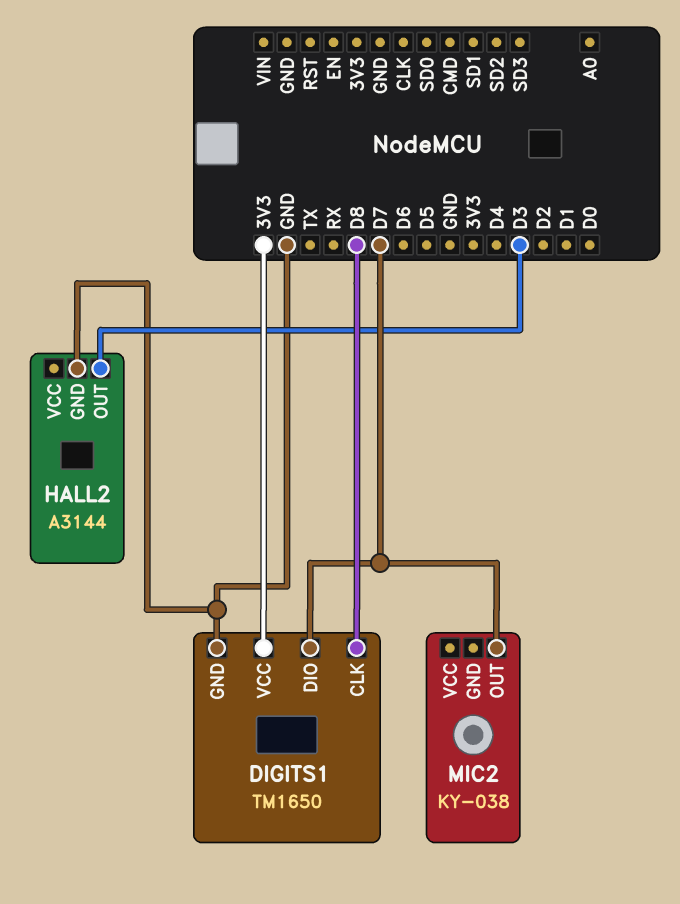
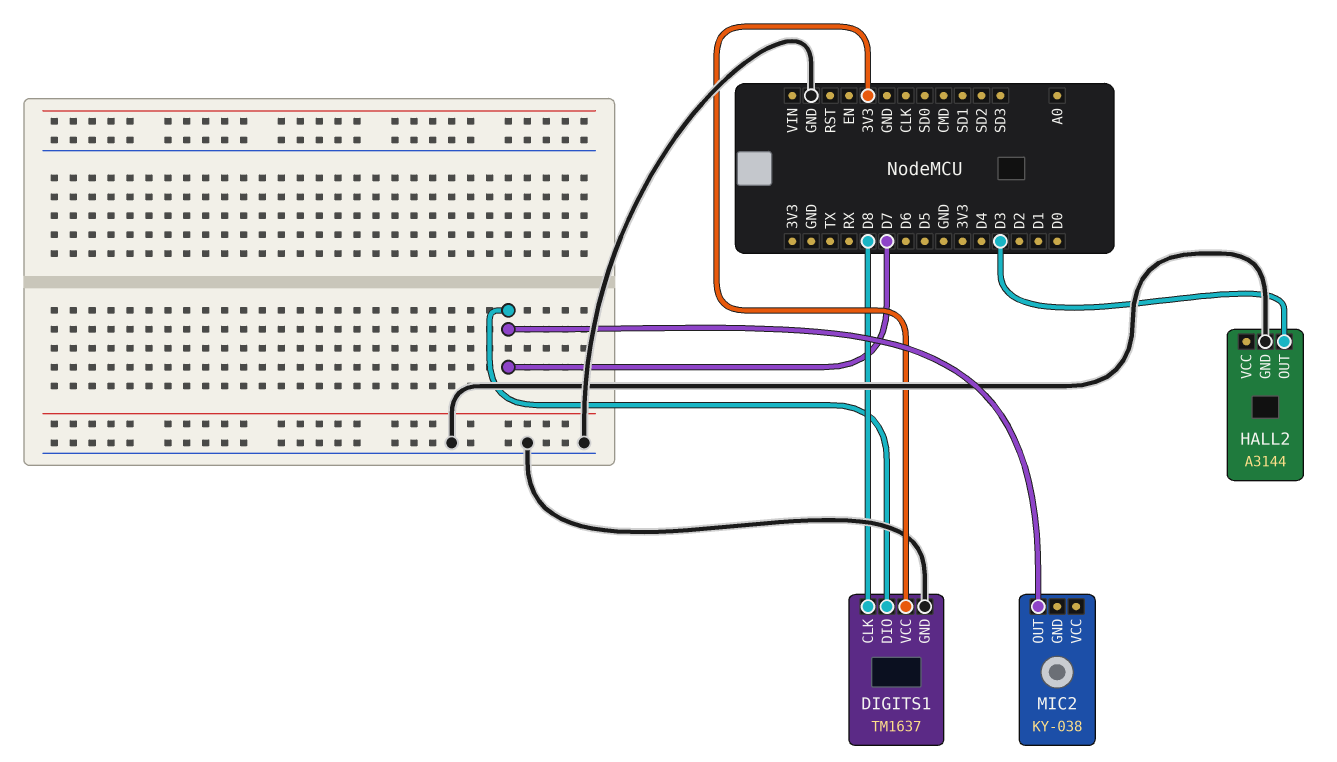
DIGITS1: TM1650 -> TM1637

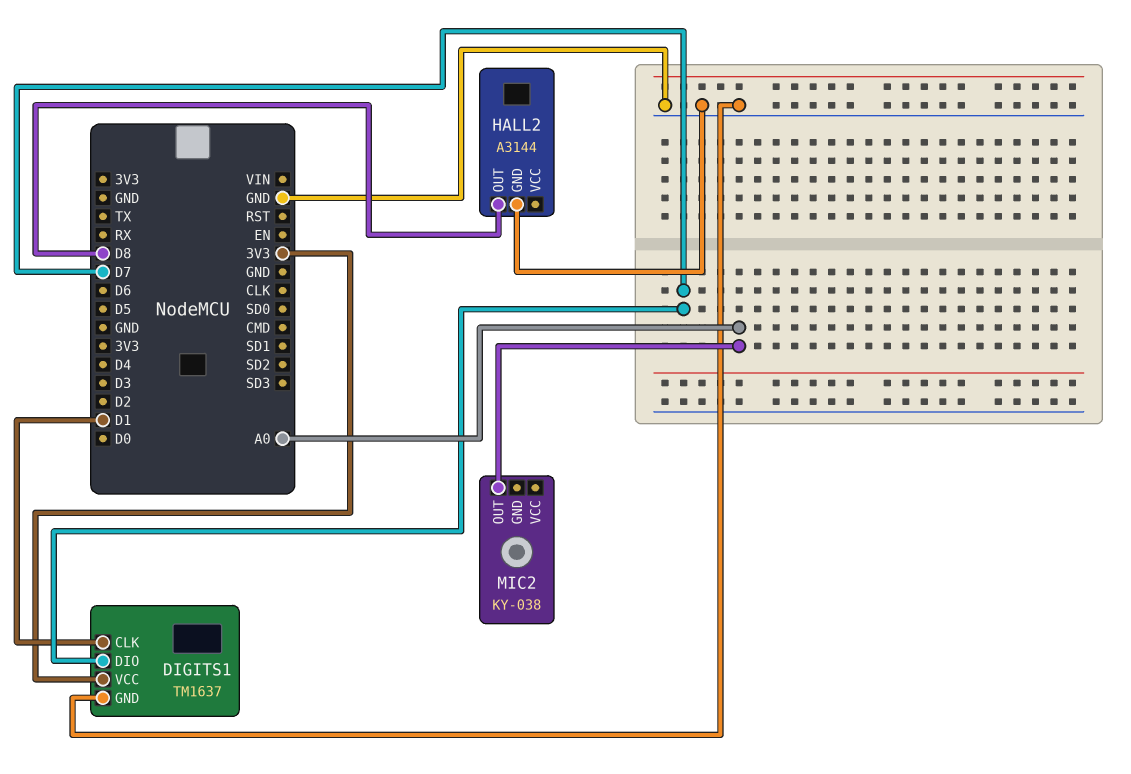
DIGITS1 pin CLK: D8 -> D1
HALL2 pin OUT: D3 -> D8
MIC2 pin OUT: D7 -> A0

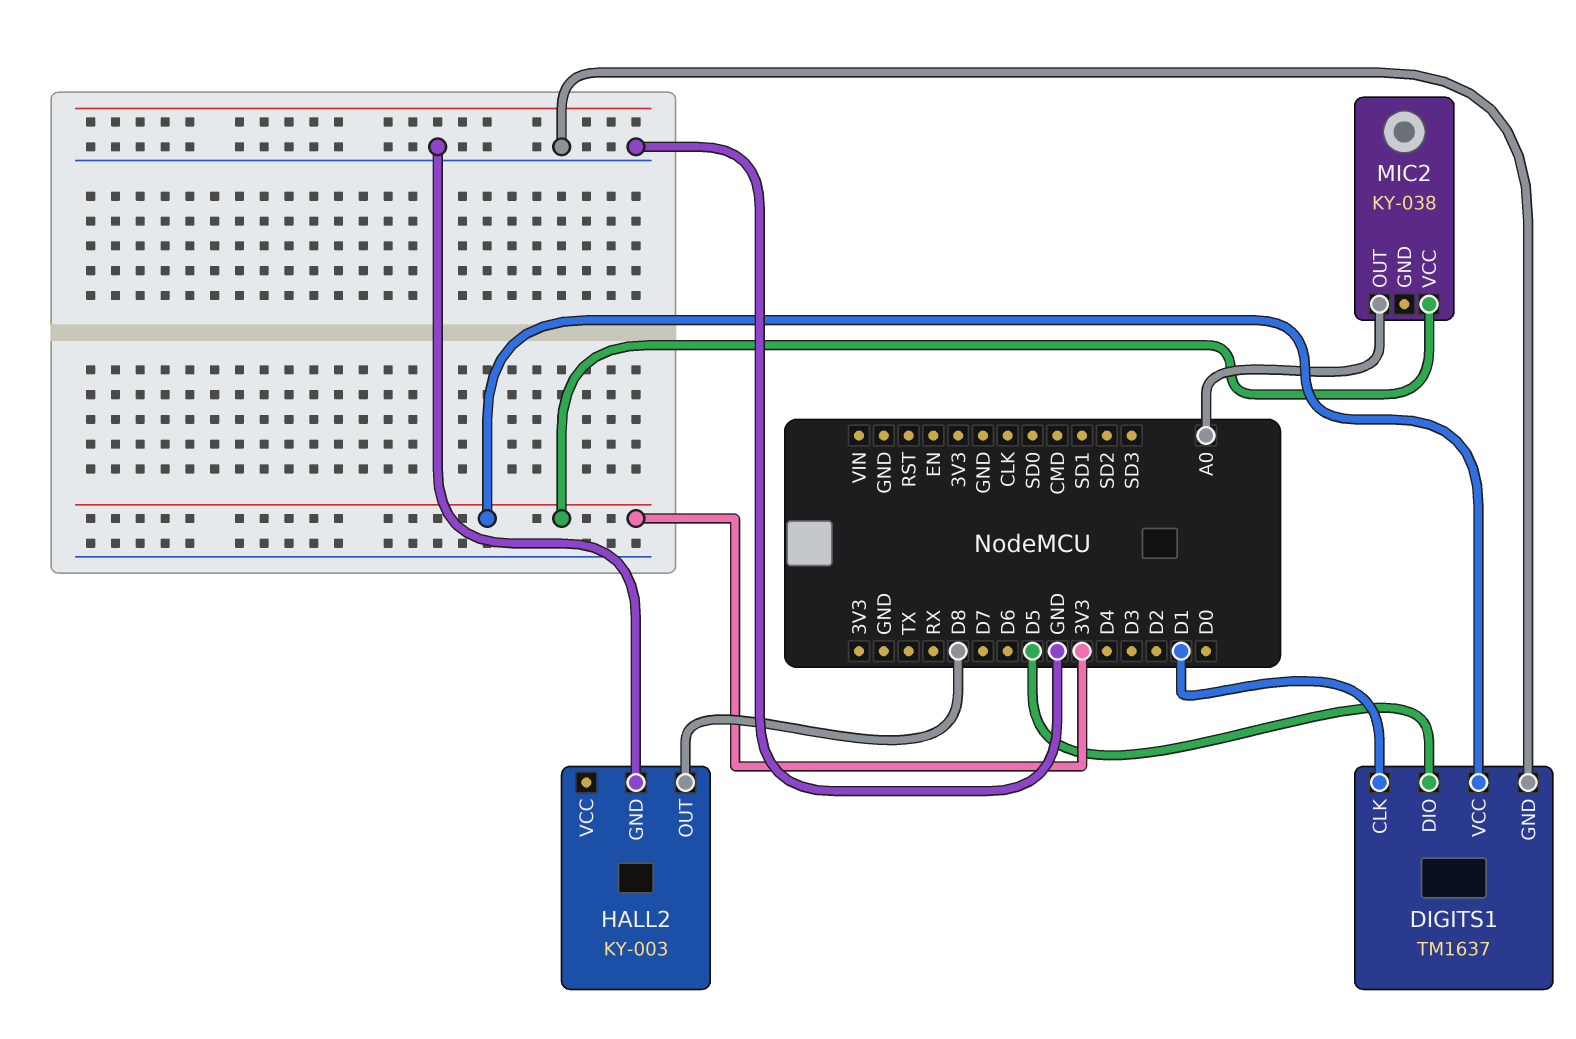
DIGITS1 pin DIO: D7 -> D5
HALL2: A3144 -> KY-003
MIC2 pin VCC: none -> 3V3

